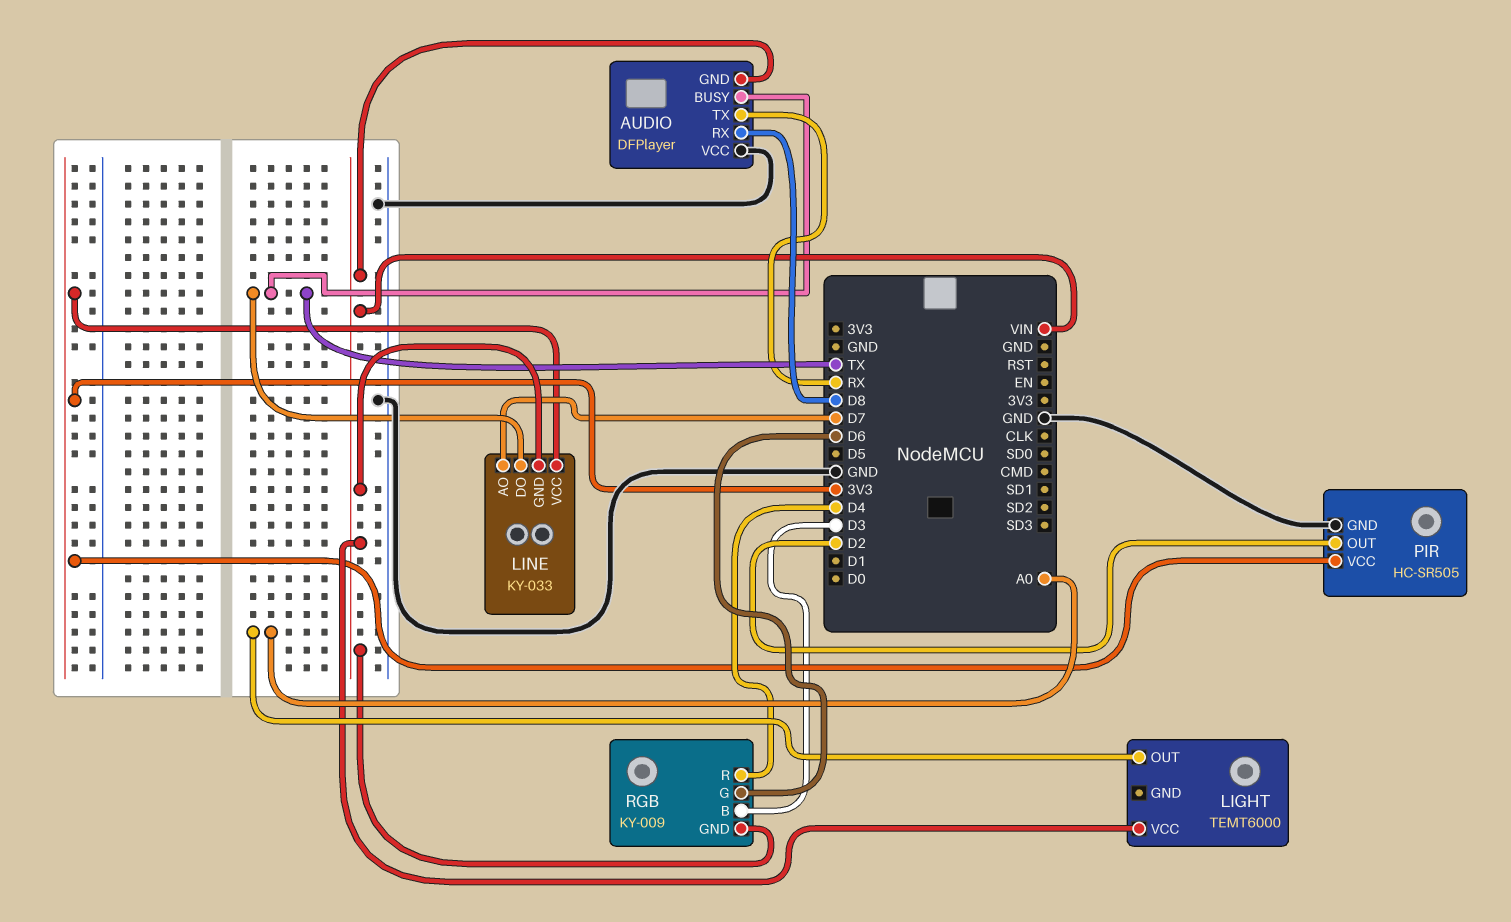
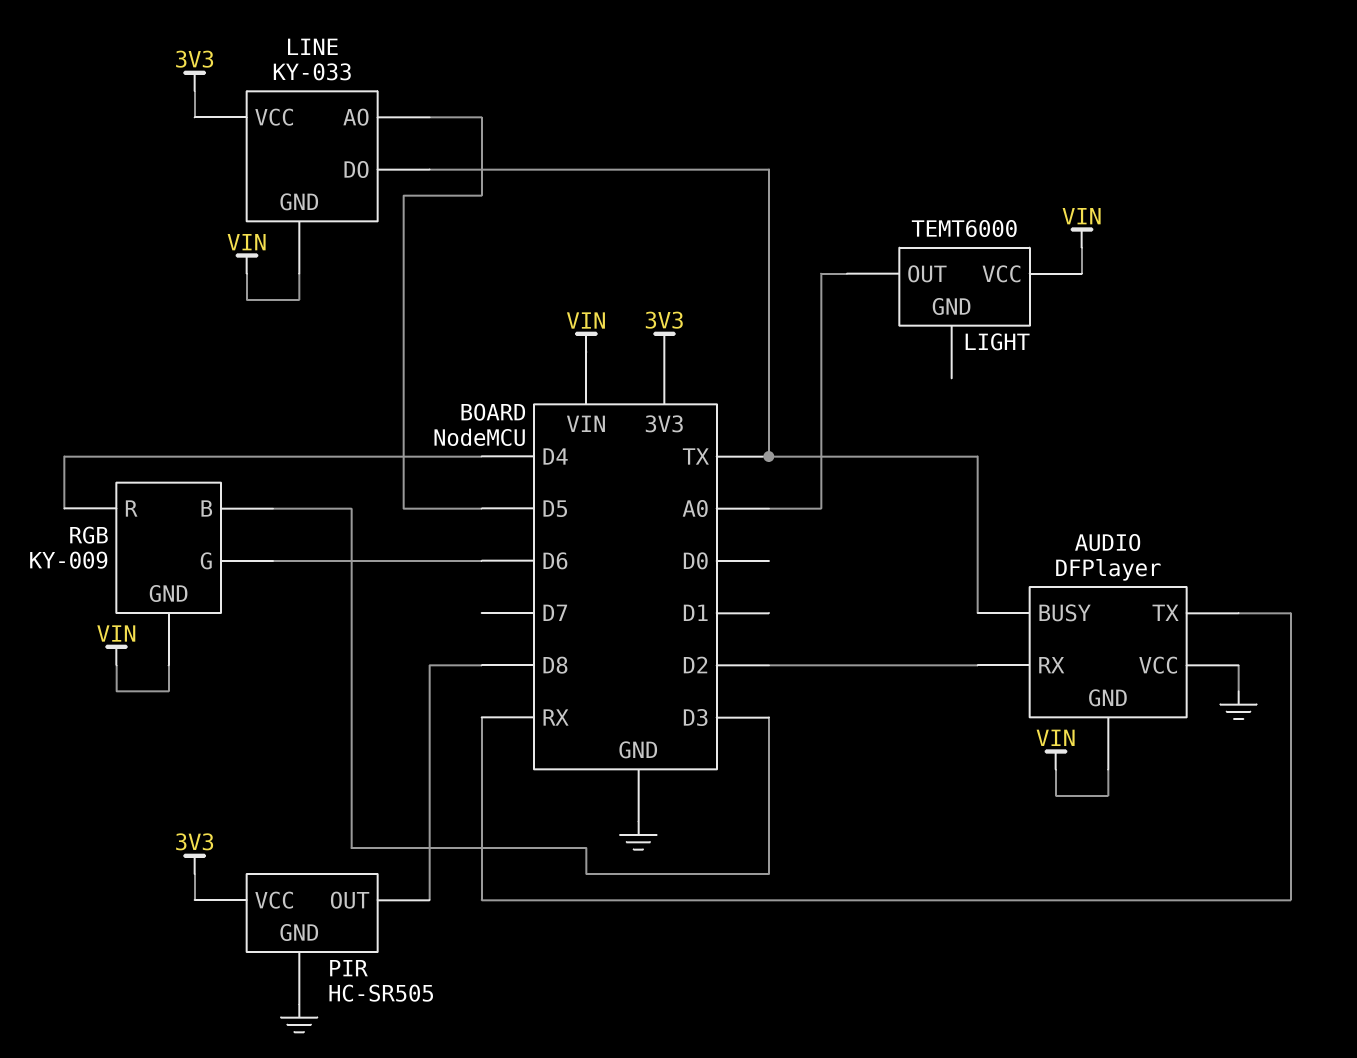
AUDIO pin RX: D8 -> D2
LINE pin AO: D7 -> D5
PIR pin OUT: D2 -> D8

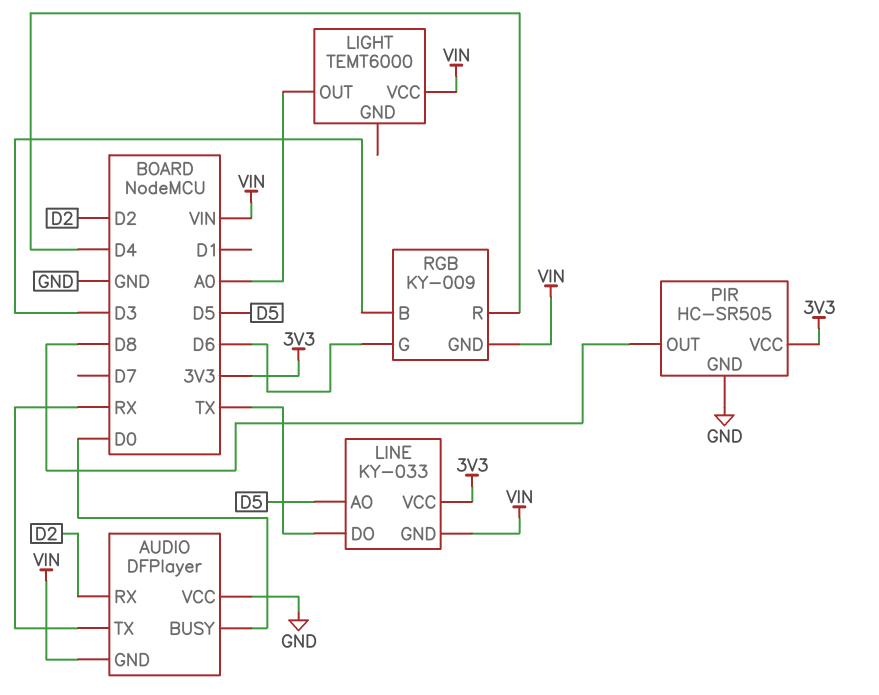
AUDIO pin BUSY: TX -> D0

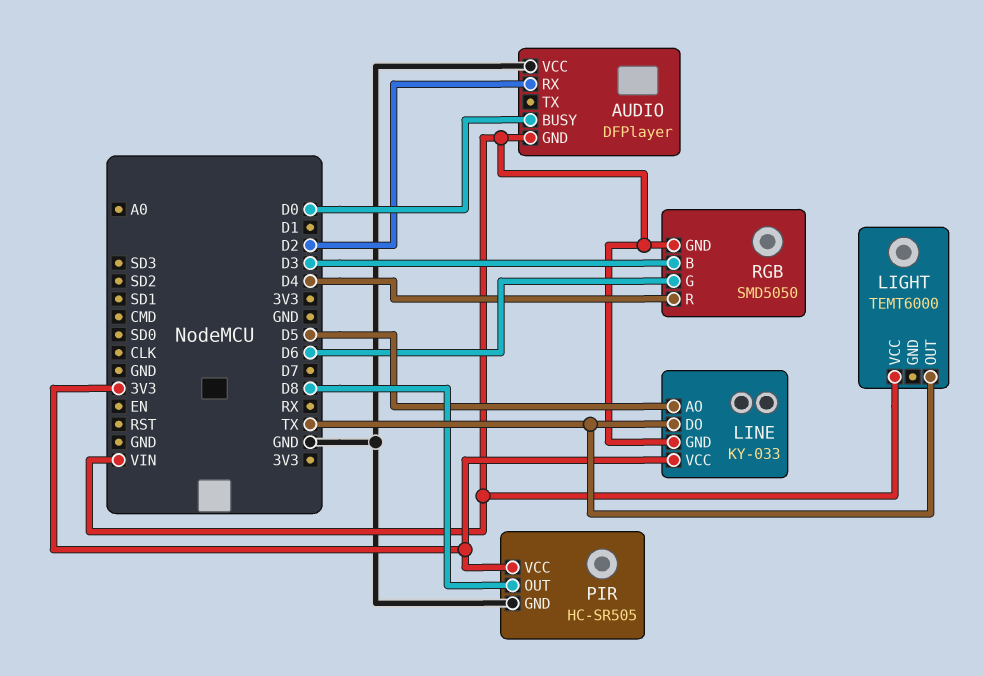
AUDIO pin TX: RX -> none
LIGHT pin OUT: A0 -> TX
RGB: KY-009 -> SMD5050

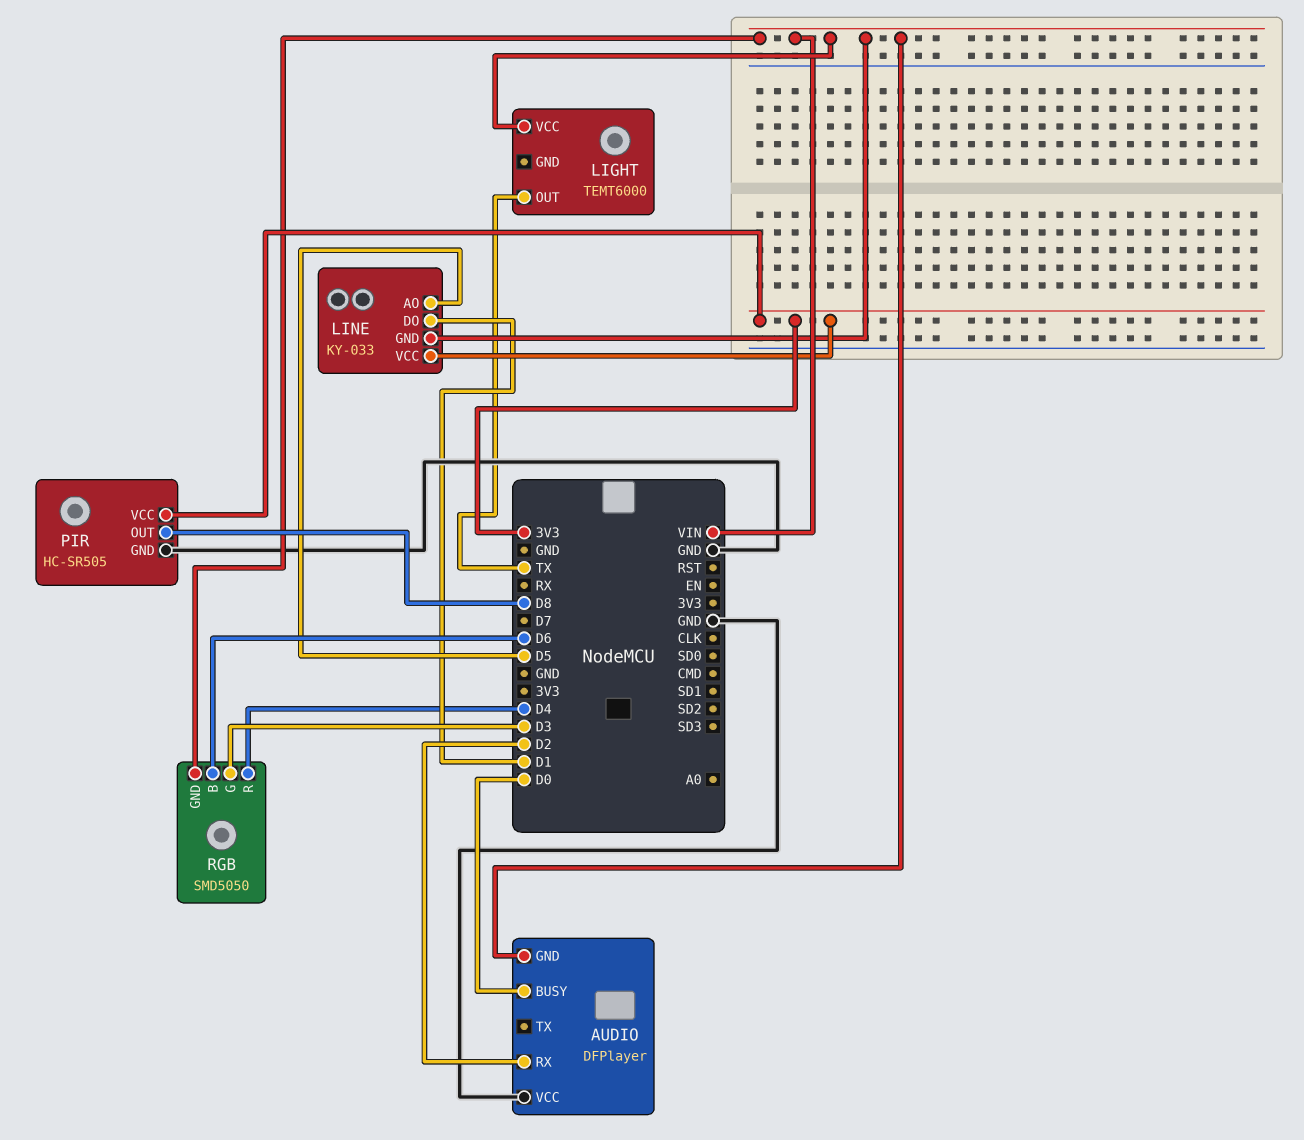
LINE pin DO: TX -> D1
RGB pin B: D3 -> D6
RGB pin G: D6 -> D3

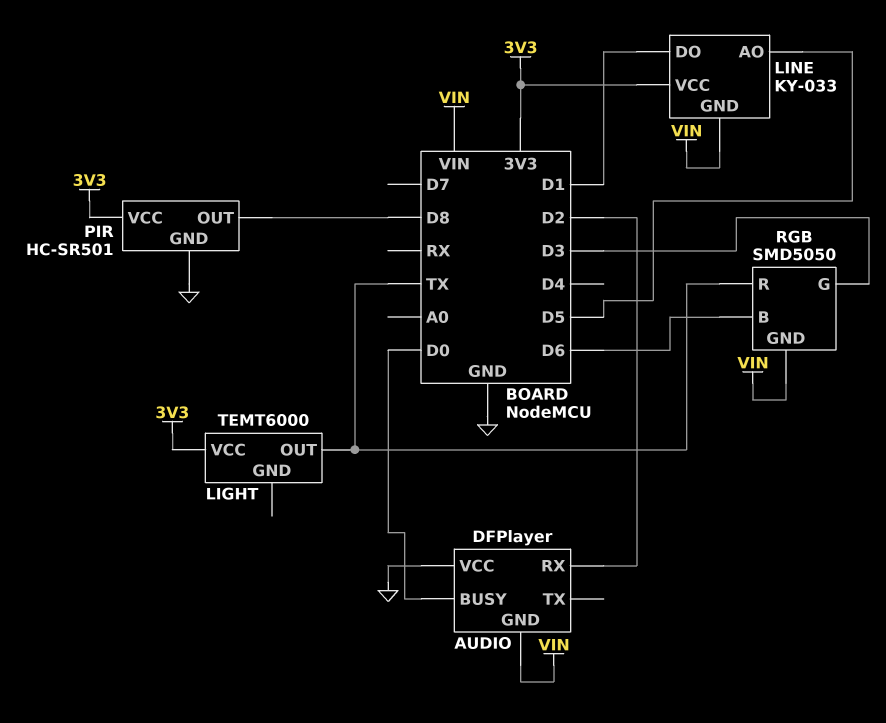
LIGHT pin VCC: VIN -> 3V3
PIR: HC-SR505 -> HC-SR501
RGB pin R: D4 -> TX

